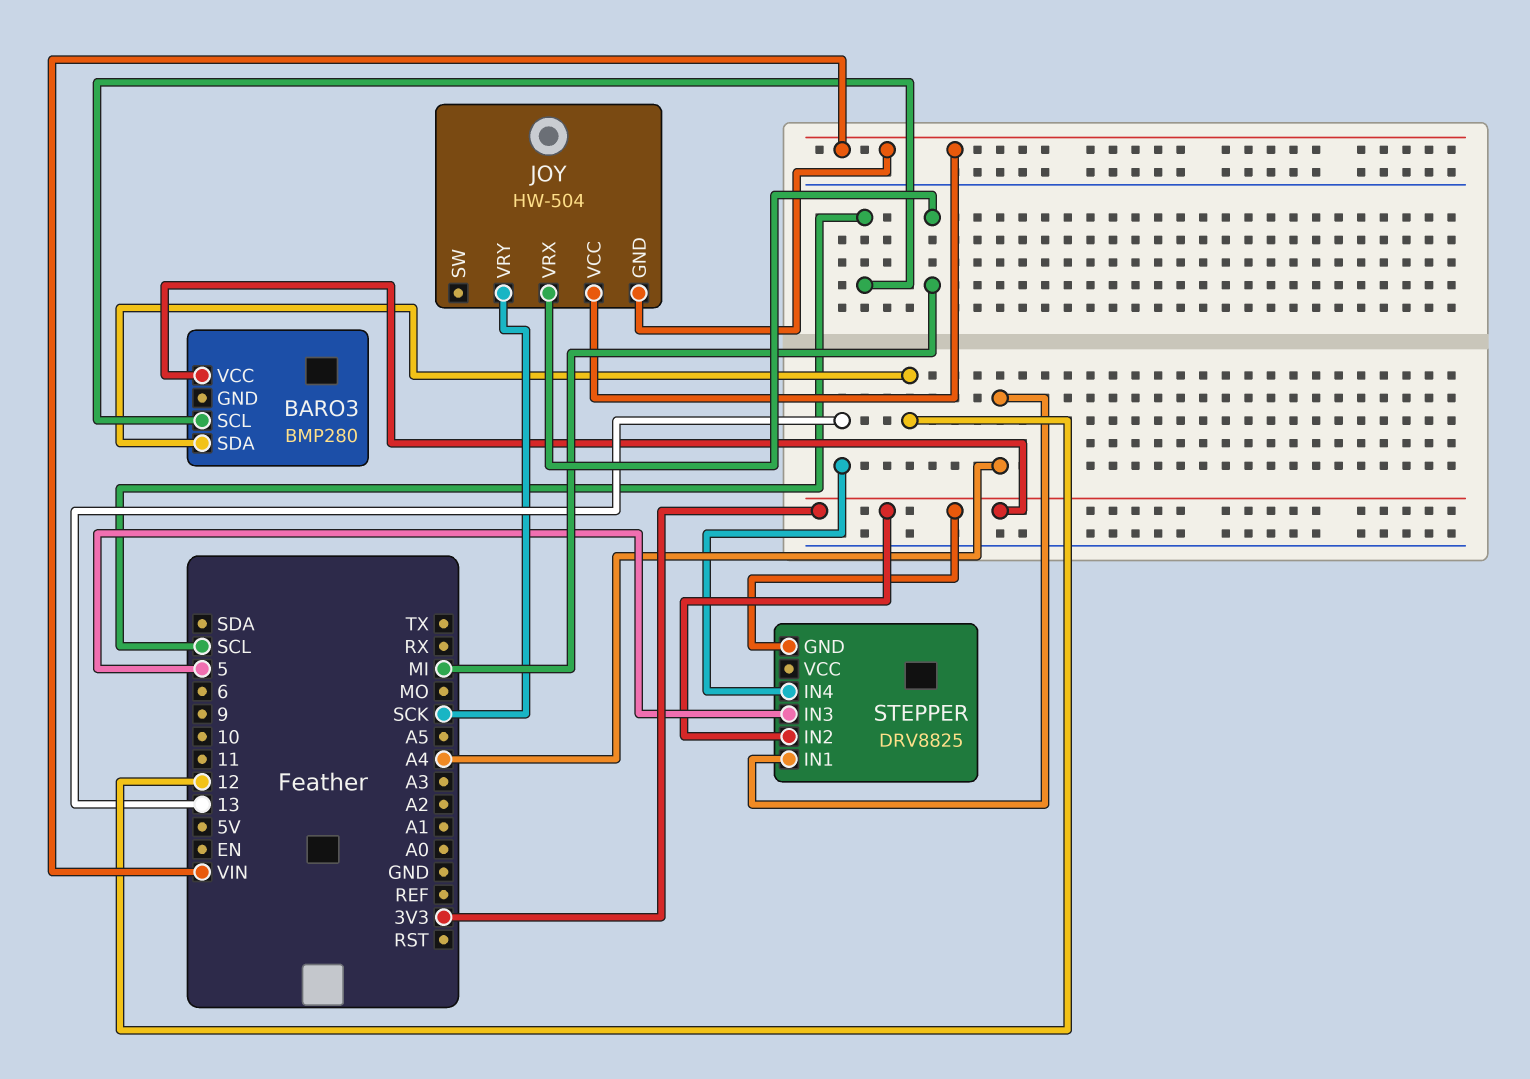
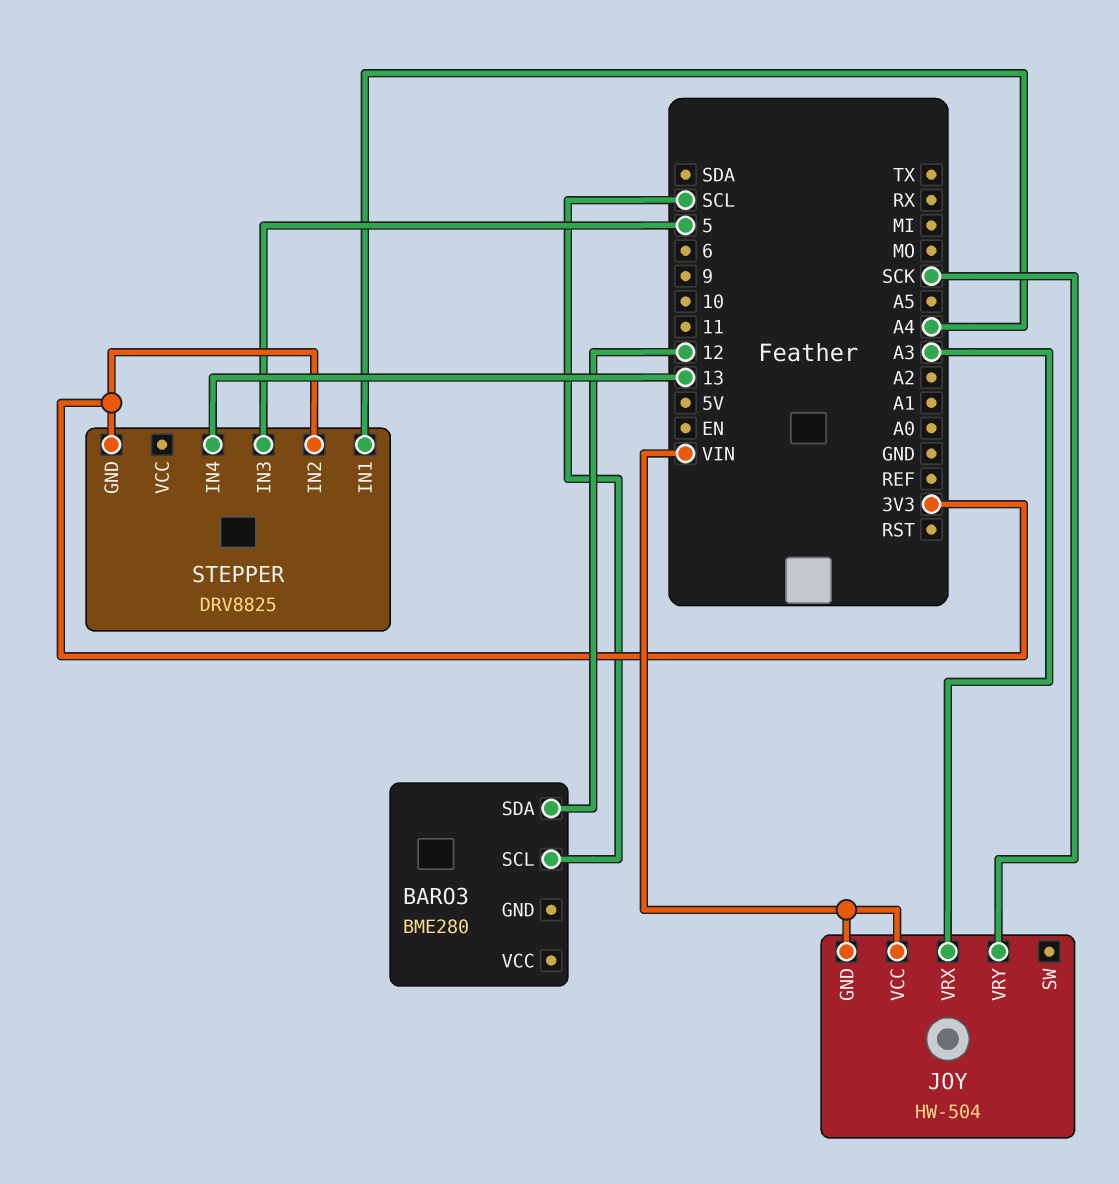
BARO3: BMP280 -> BME280
BARO3 pin VCC: 3V3 -> none
JOY pin VRX: MI -> A3

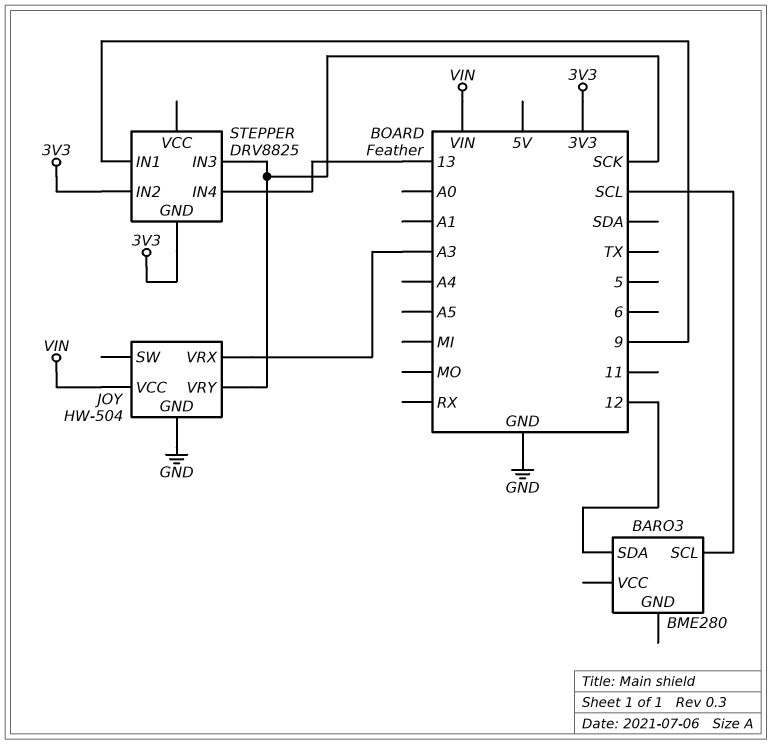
JOY pin GND: VIN -> GND
STEPPER pin IN1: A4 -> 9
STEPPER pin IN3: 5 -> SCK

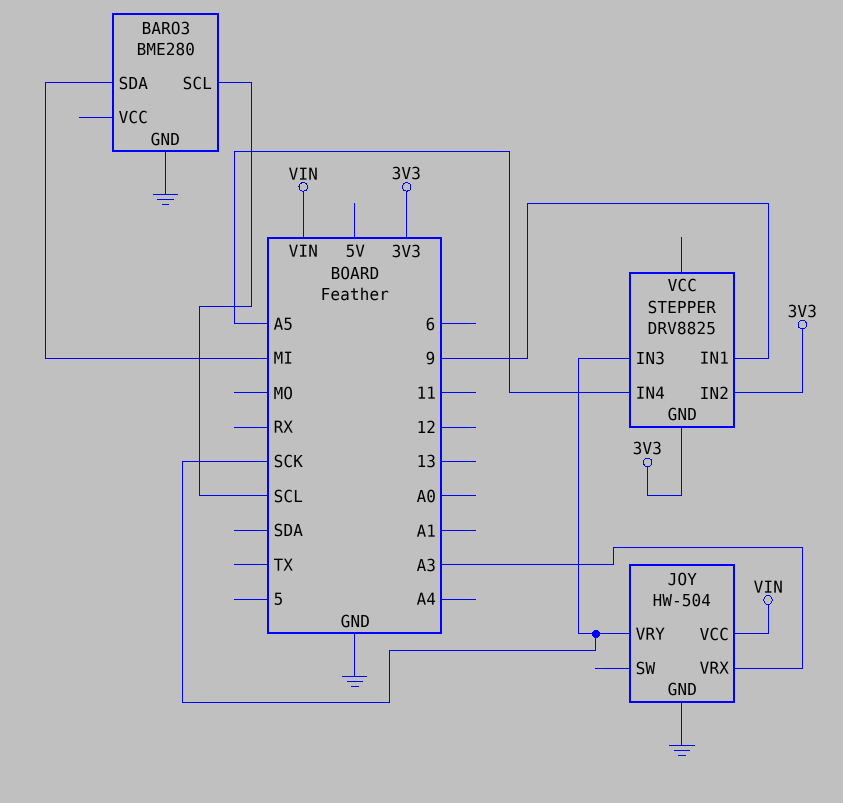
BARO3 pin GND: none -> GND
BARO3 pin SDA: 12 -> MI
STEPPER pin IN4: 13 -> A5

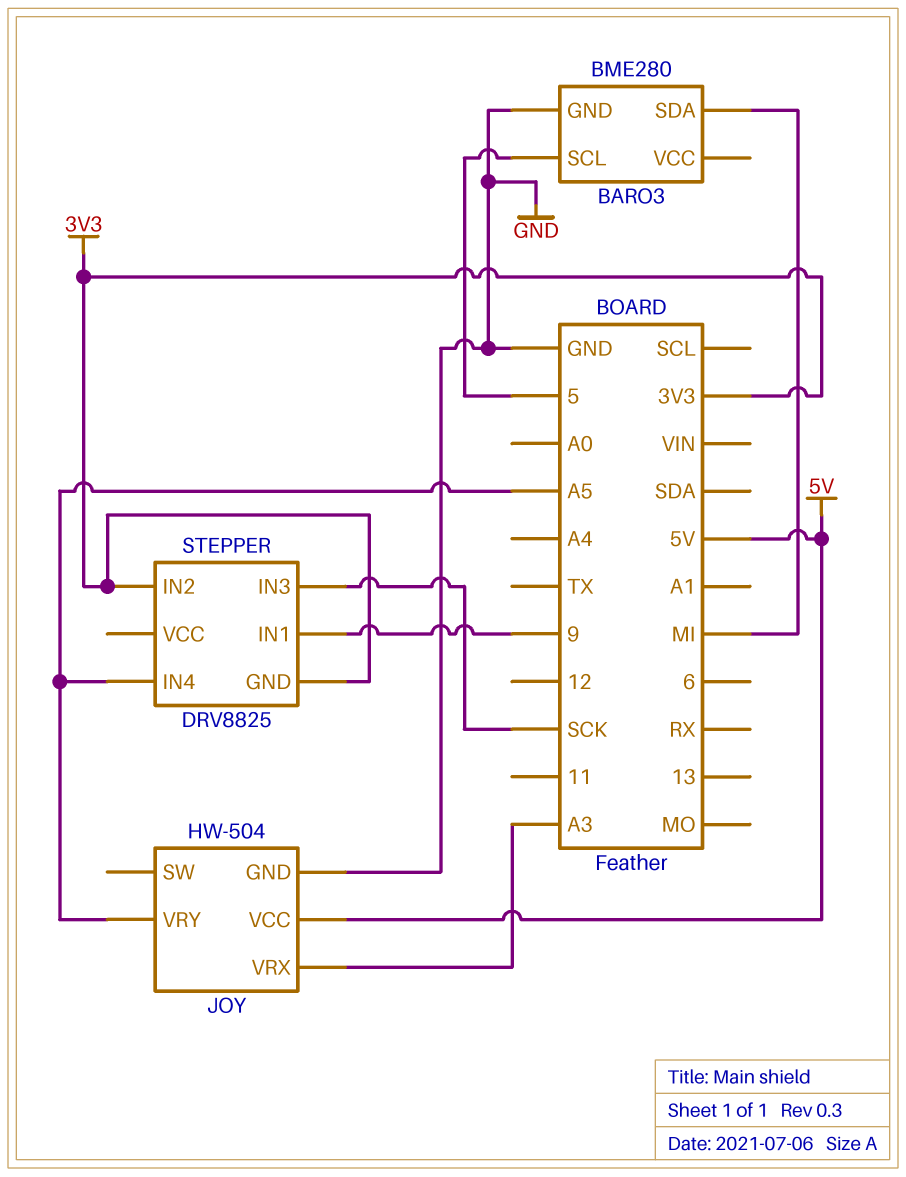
BARO3 pin SCL: SCL -> 5
JOY pin VCC: VIN -> 5V
JOY pin VRY: SCK -> A5

